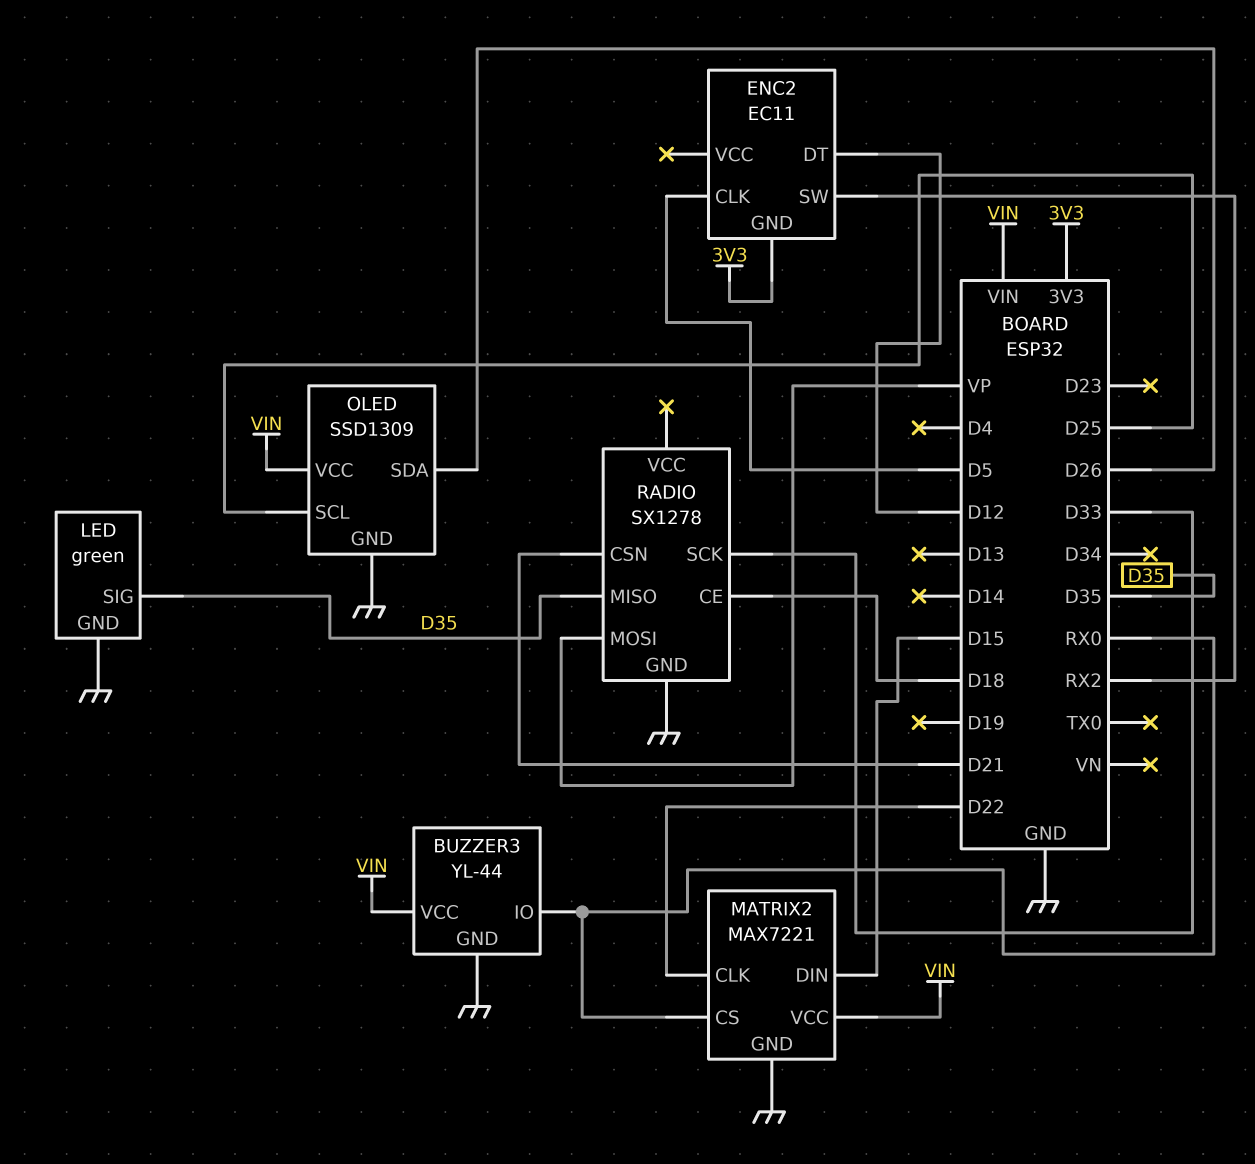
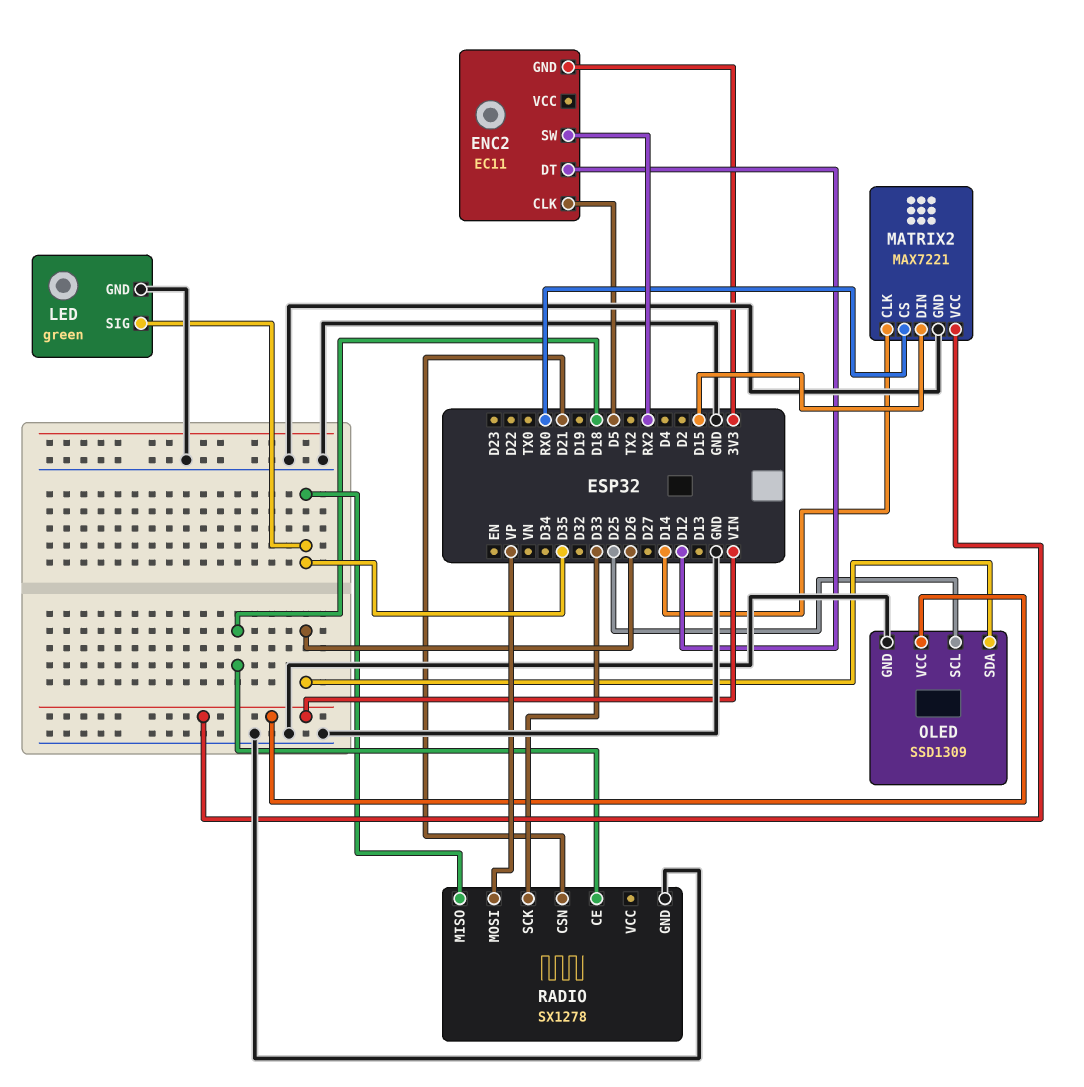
BUZZER3: YL-44 -> none
BUZZER3 pin GND: GND -> none
BUZZER3 pin IO: RX0 -> none
BUZZER3 pin VCC: VIN -> none
MATRIX2 pin CLK: D22 -> D14

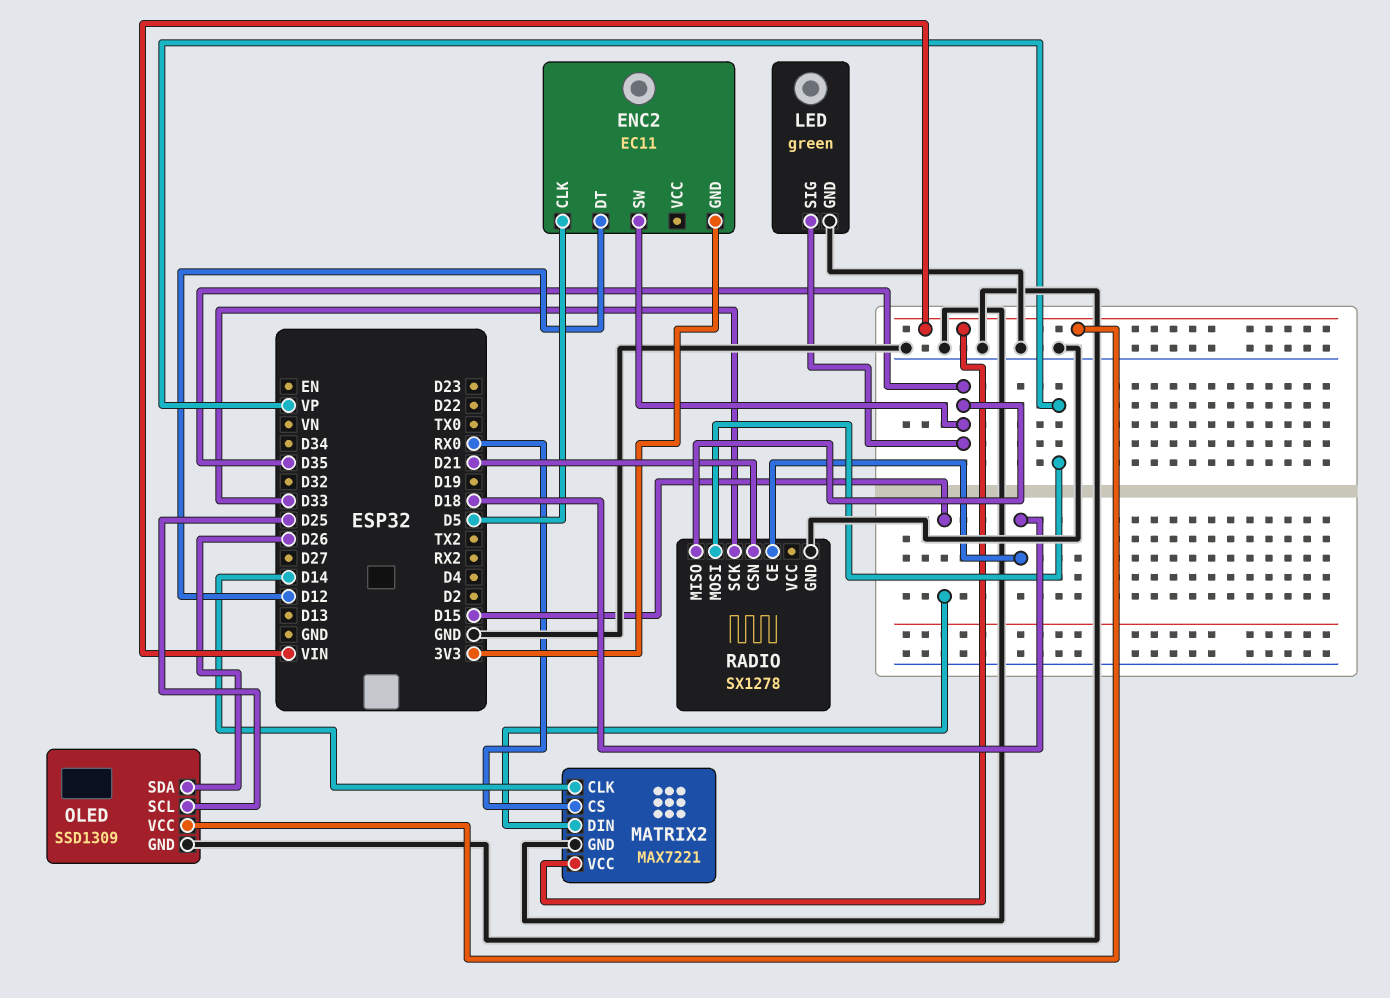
ENC2 pin SW: RX2 -> D35

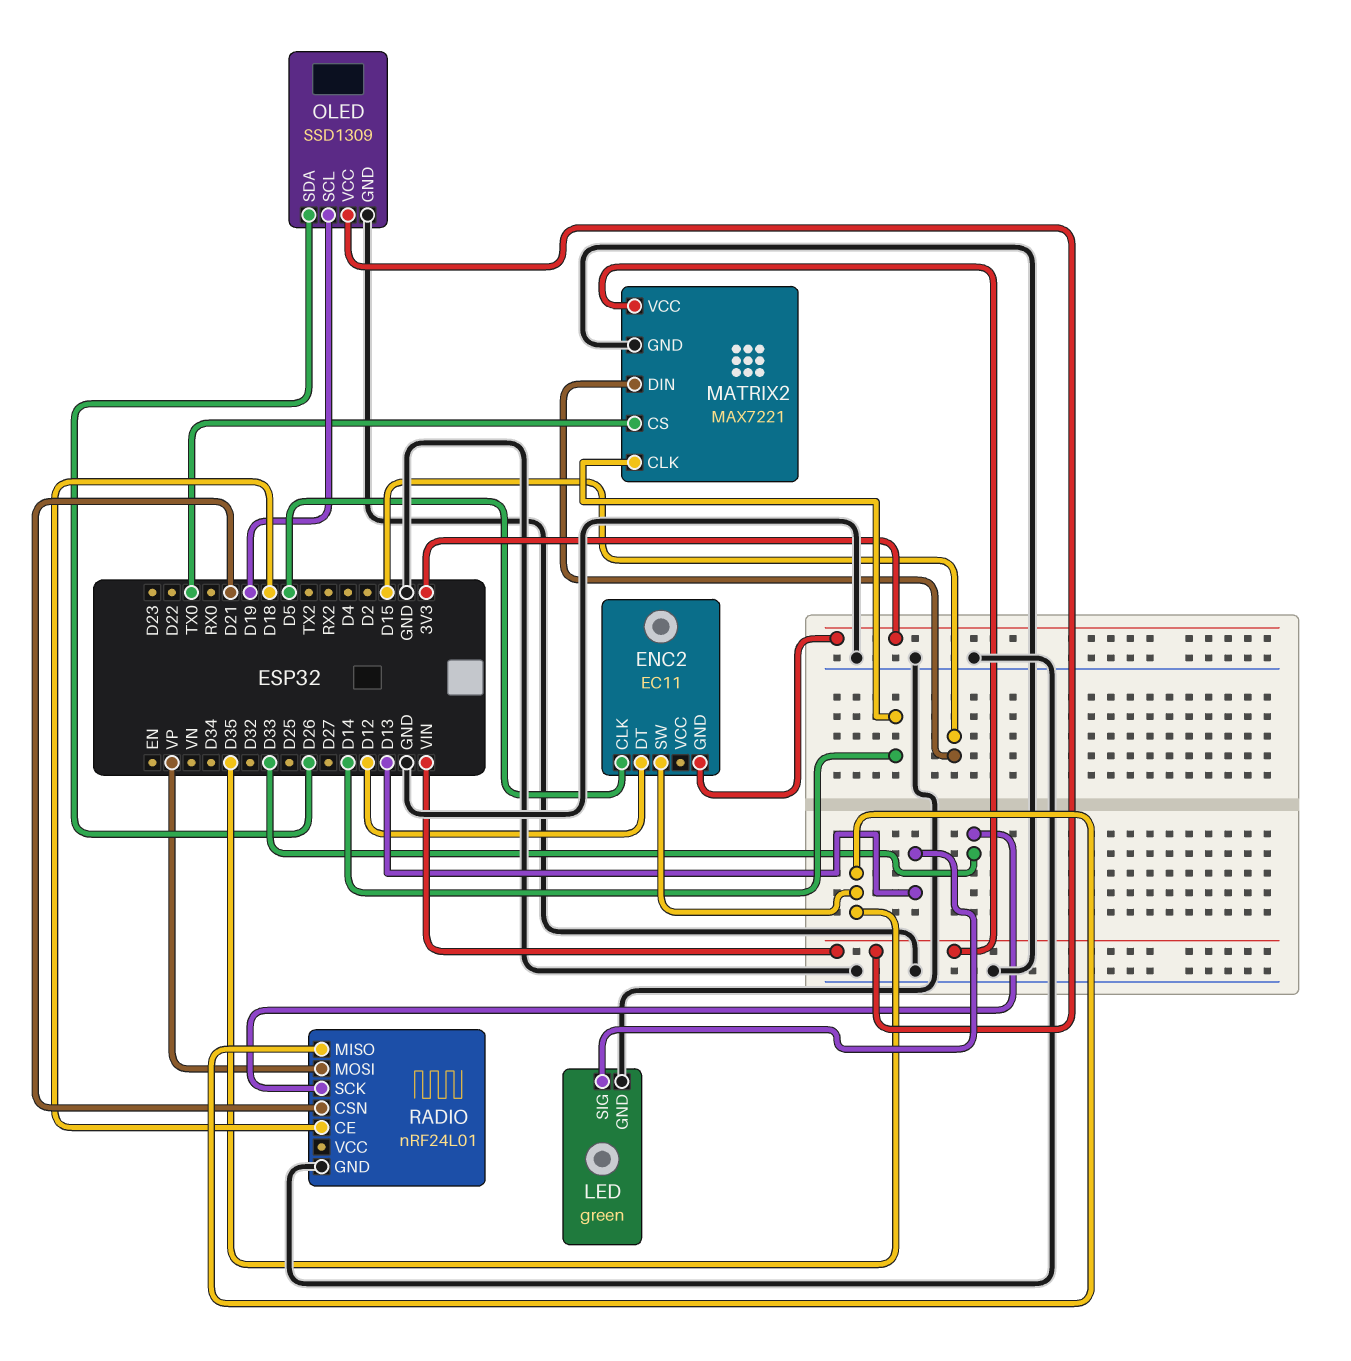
LED pin SIG: D35 -> D13
MATRIX2 pin CS: RX0 -> TX0
OLED pin SCL: D25 -> D19
RADIO: SX1278 -> nRF24L01

